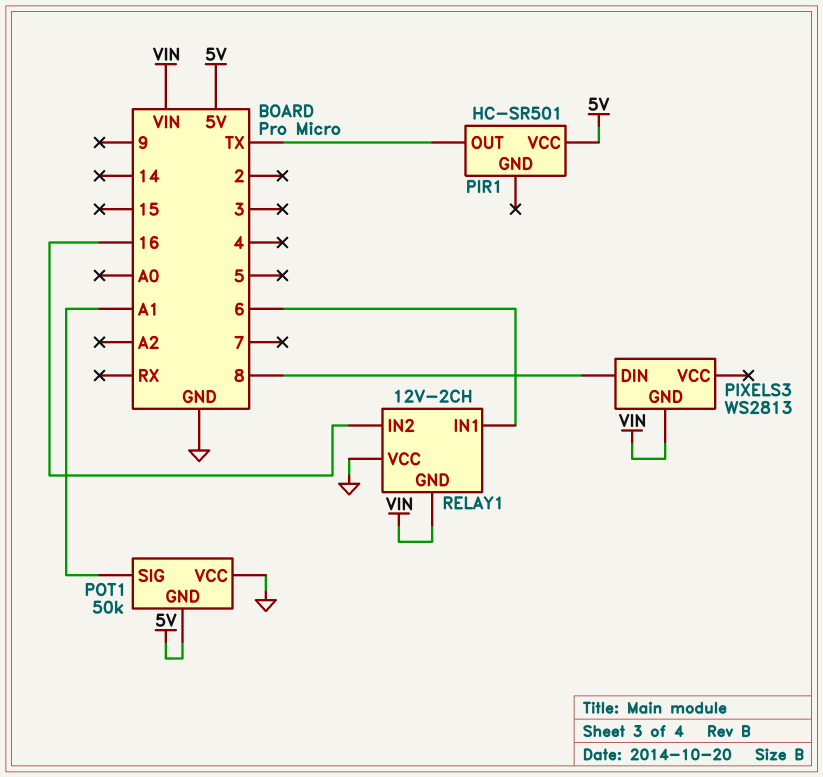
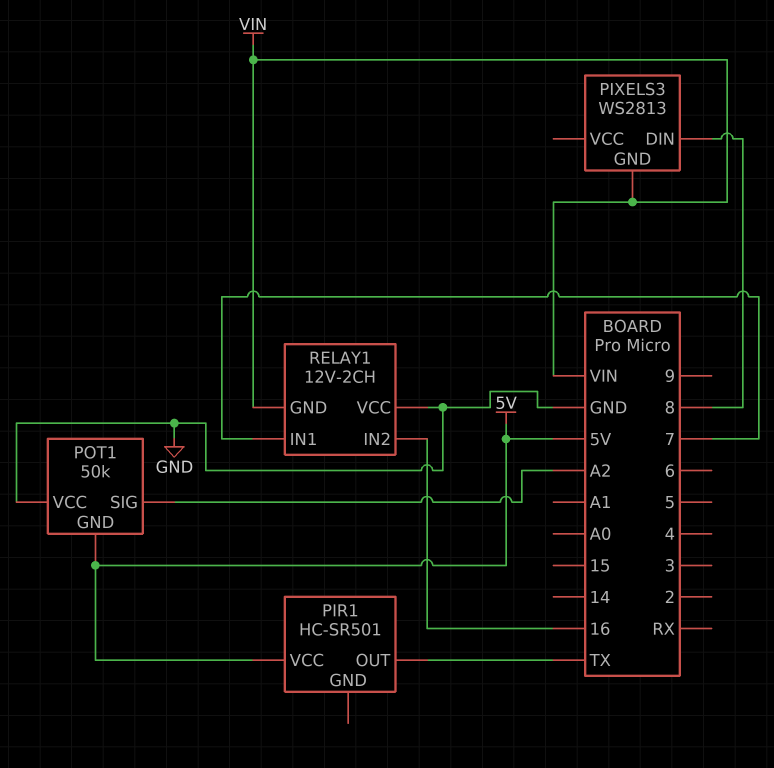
POT1 pin SIG: A1 -> A2
RELAY1 pin IN1: 6 -> 7

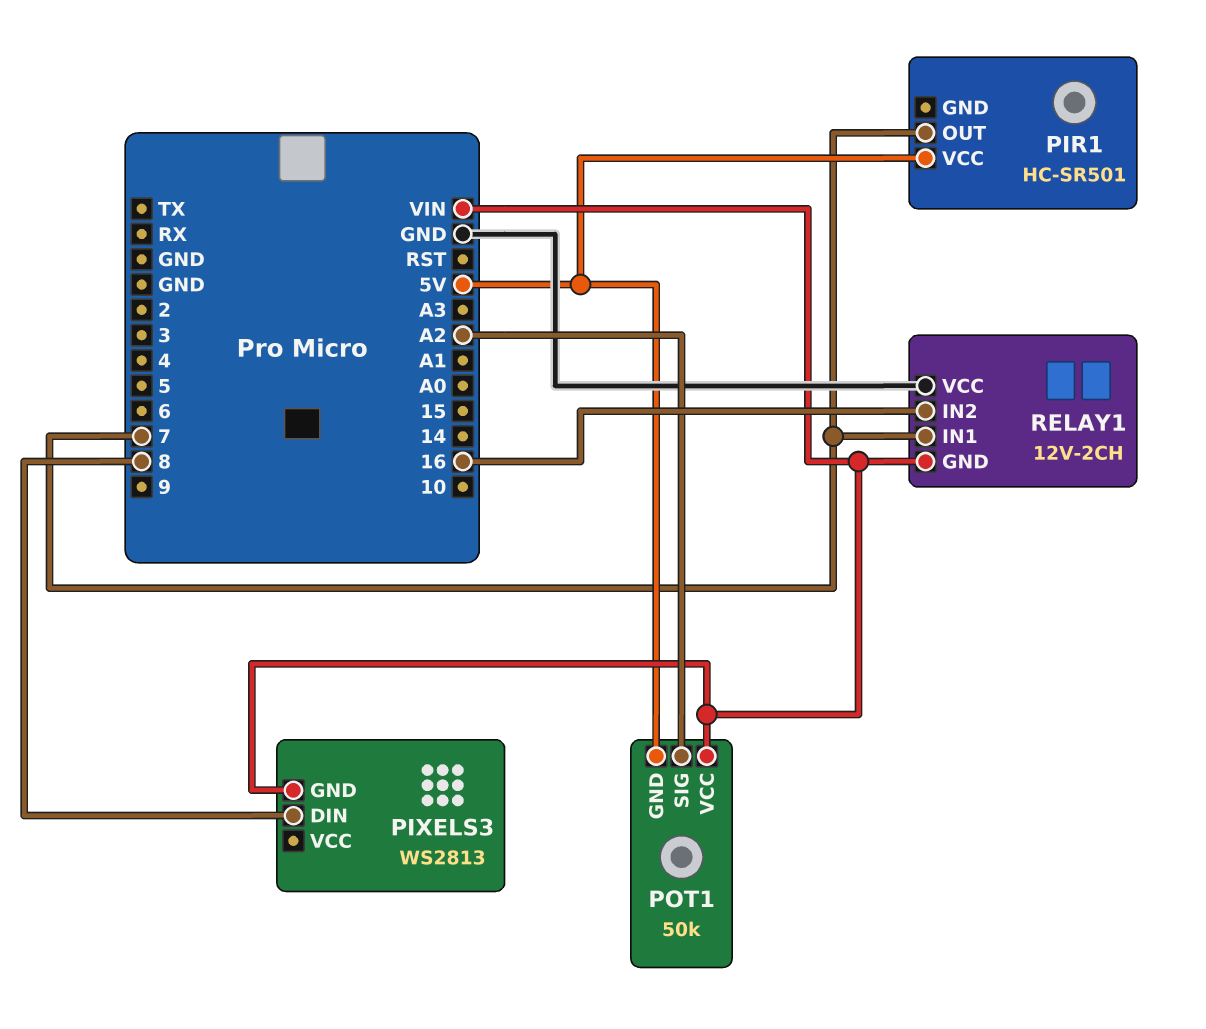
PIR1 pin OUT: TX -> 7
POT1 pin VCC: GND -> VIN

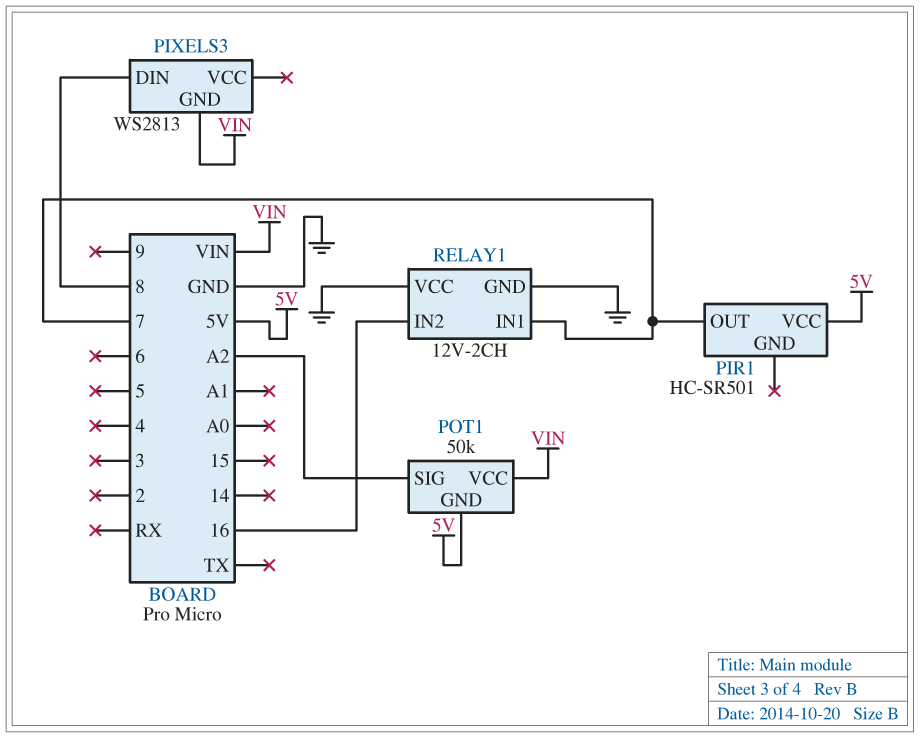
RELAY1 pin GND: VIN -> GND

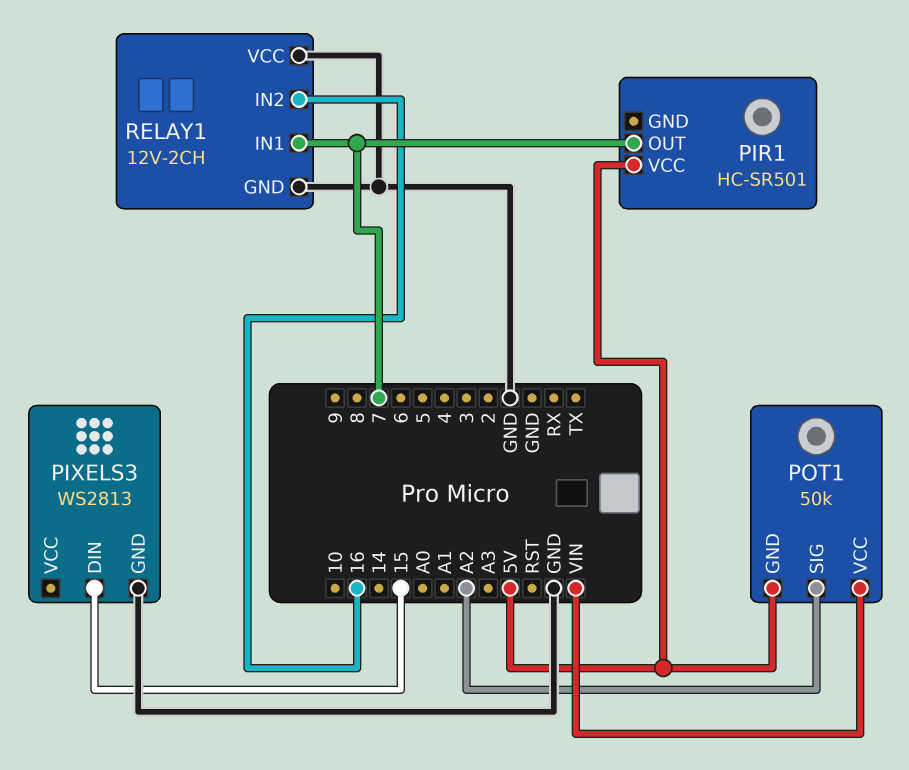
PIXELS3 pin DIN: 8 -> 15
PIXELS3 pin GND: VIN -> GND

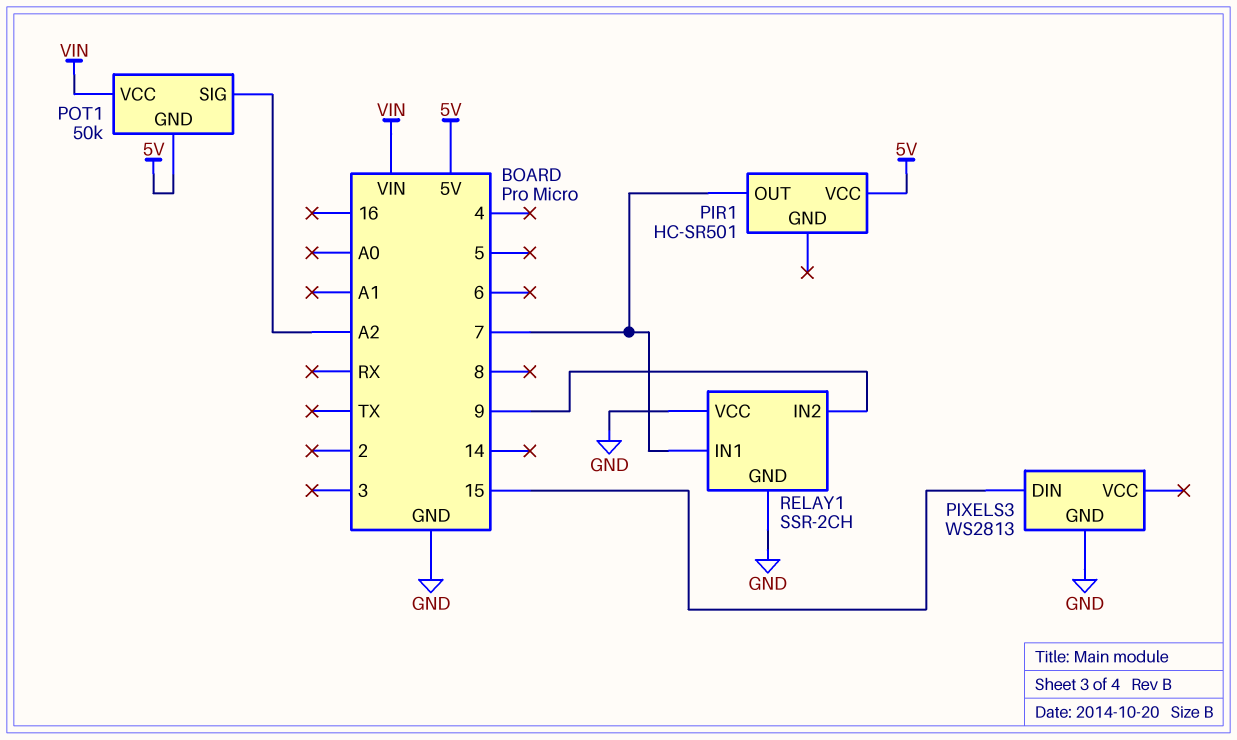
RELAY1: 12V-2CH -> SSR-2CH
RELAY1 pin IN2: 16 -> 9

